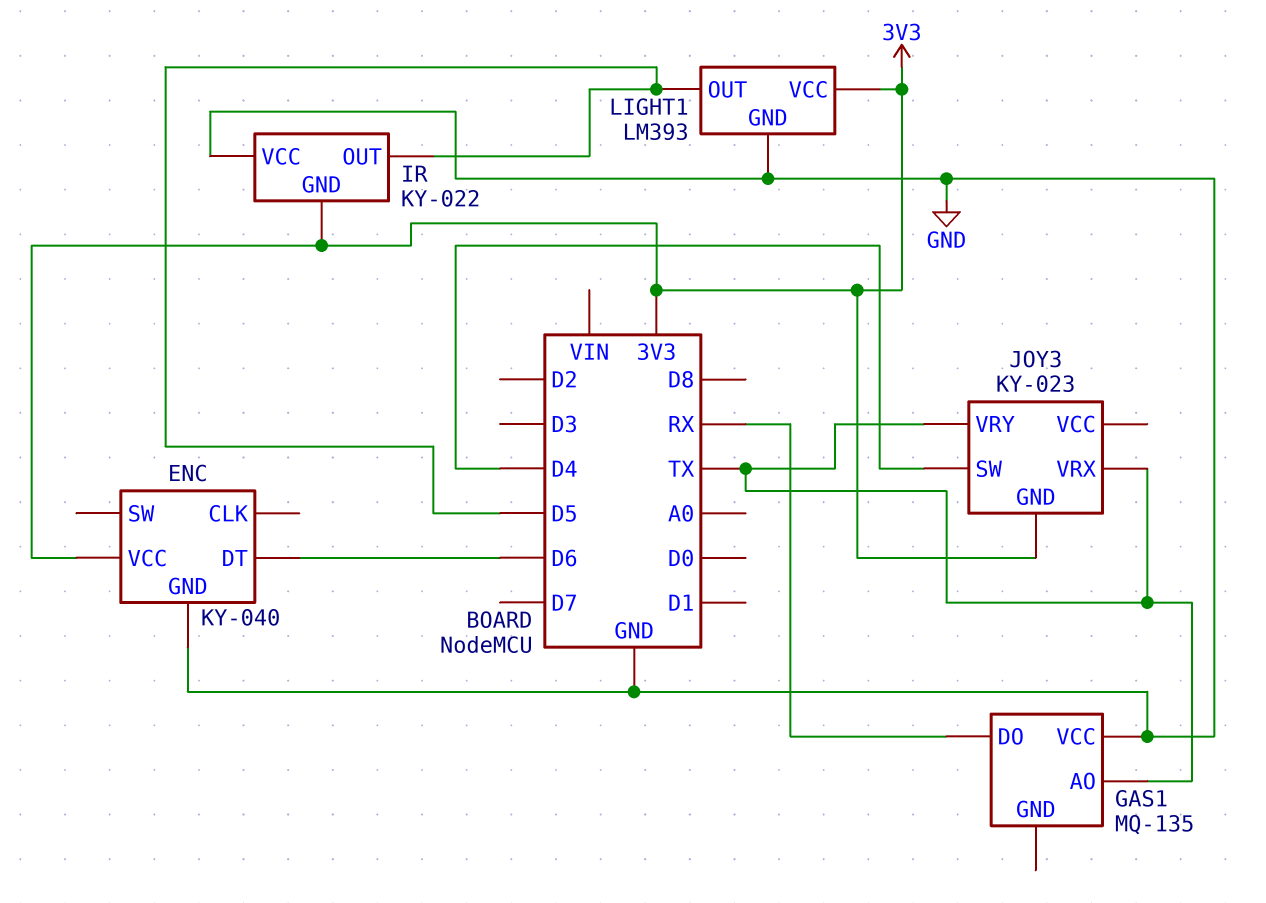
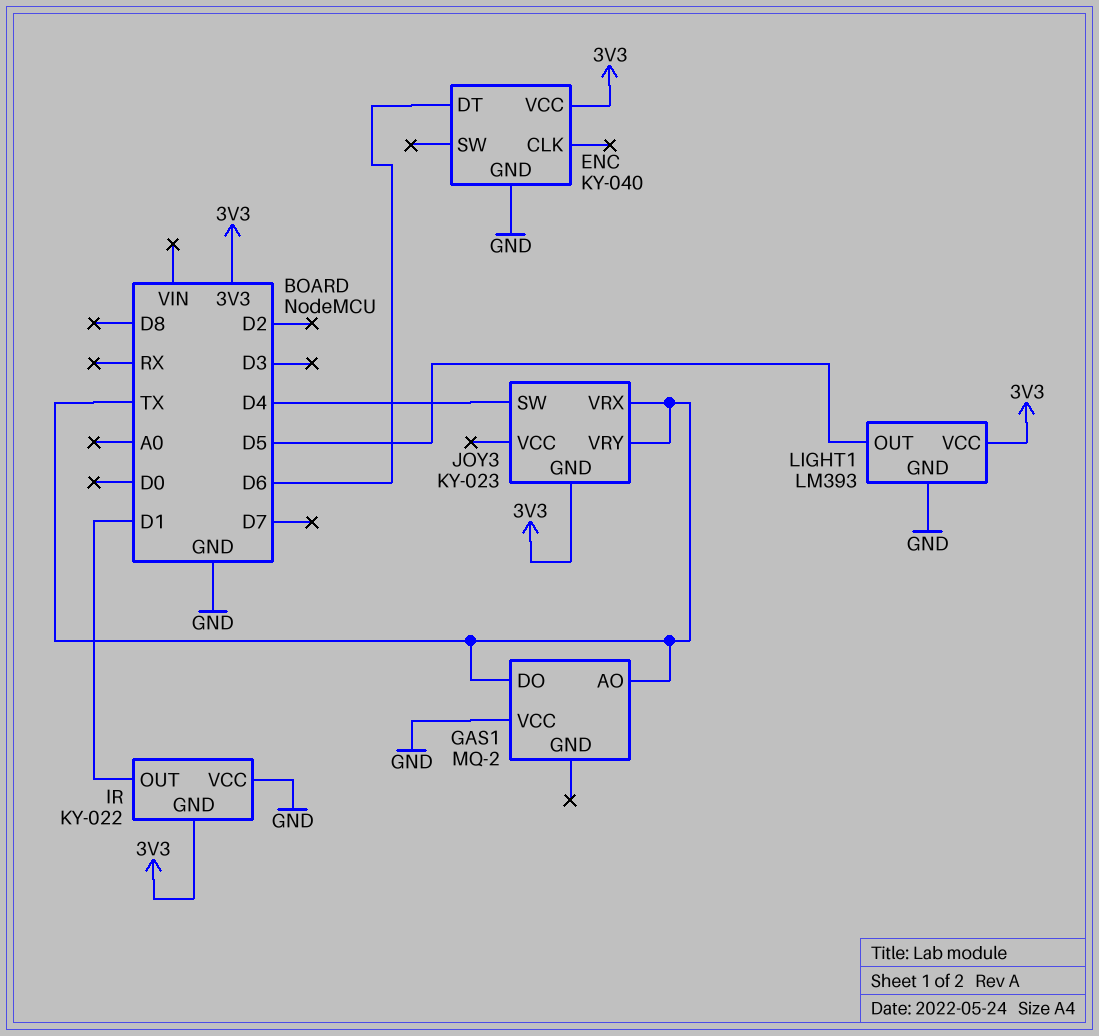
GAS1: MQ-135 -> MQ-2
GAS1 pin DO: RX -> TX
IR pin OUT: D5 -> D1

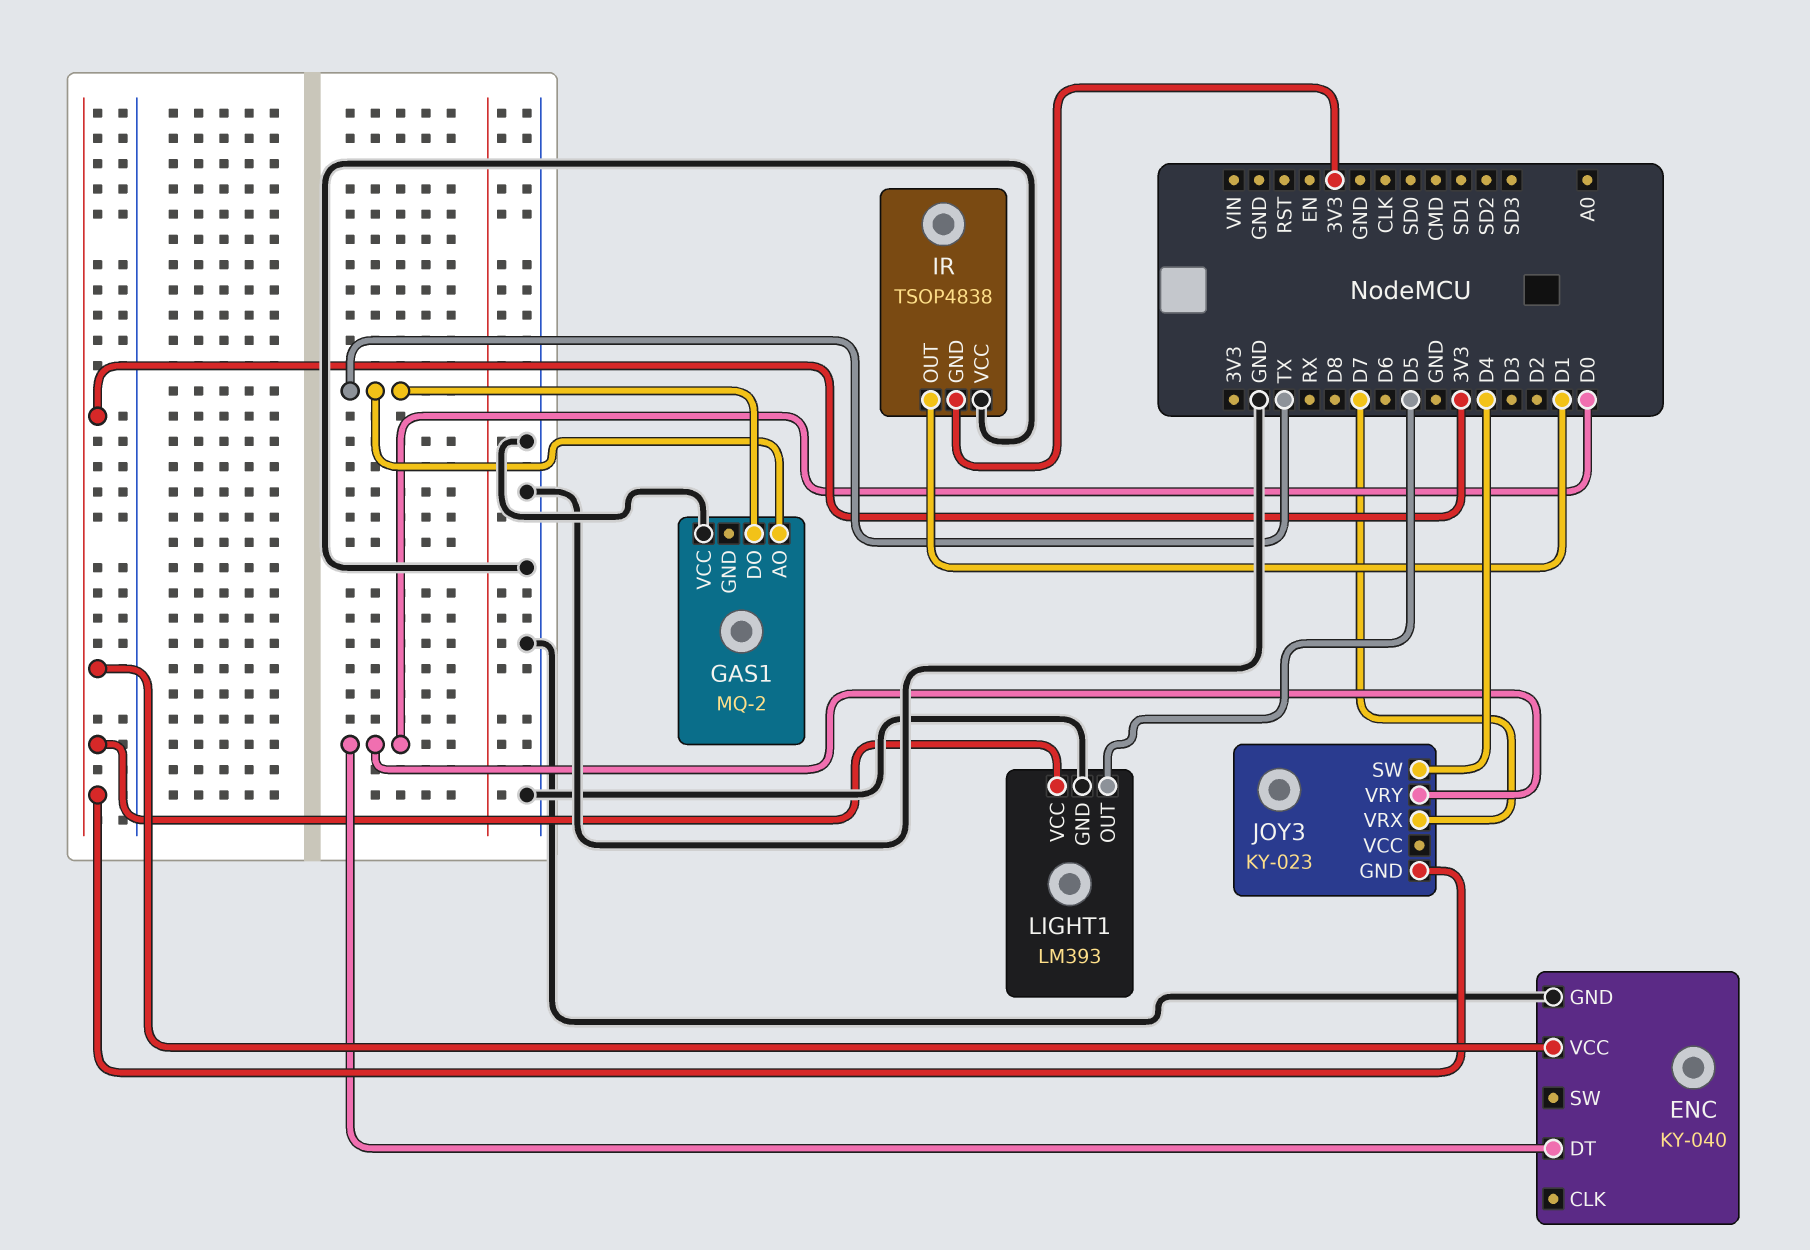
ENC pin DT: D6 -> D0
IR: KY-022 -> TSOP4838
JOY3 pin VRX: TX -> D7
JOY3 pin VRY: TX -> D0

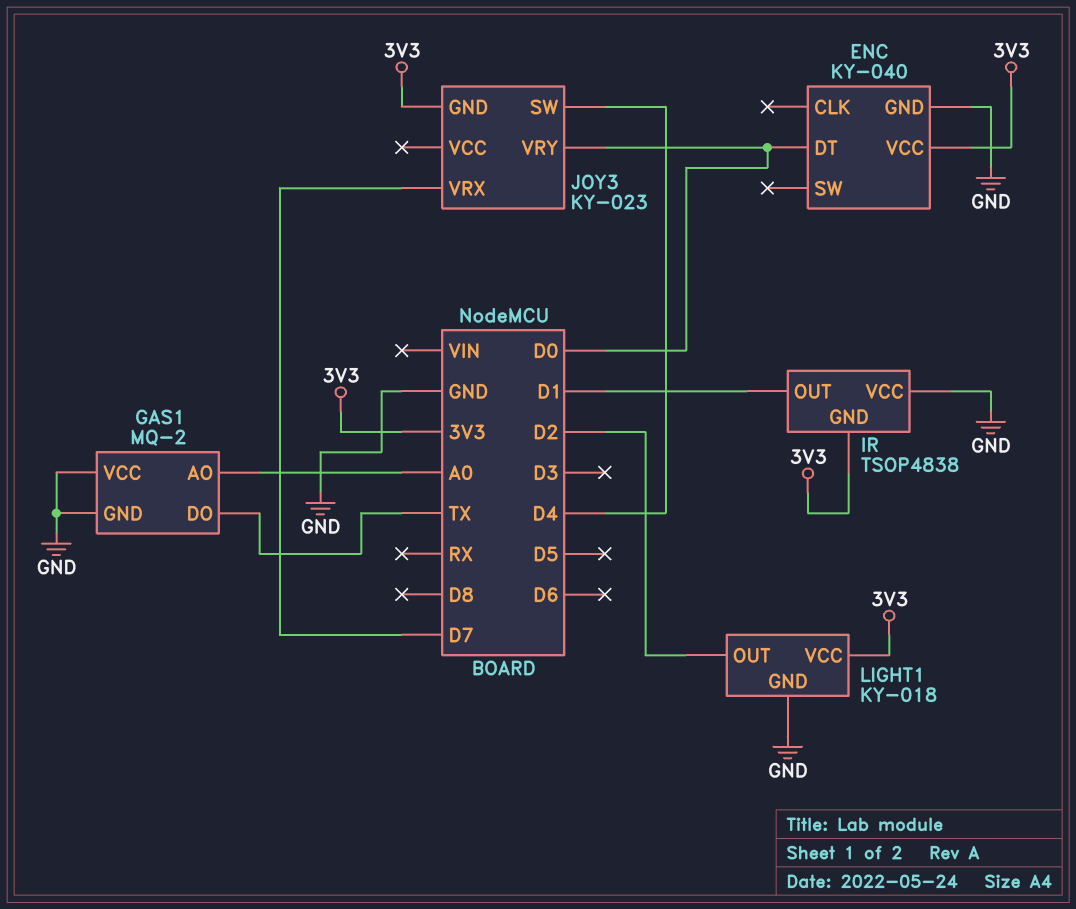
GAS1 pin AO: TX -> A0
GAS1 pin GND: none -> GND
LIGHT1: LM393 -> KY-018
LIGHT1 pin OUT: D5 -> D2

